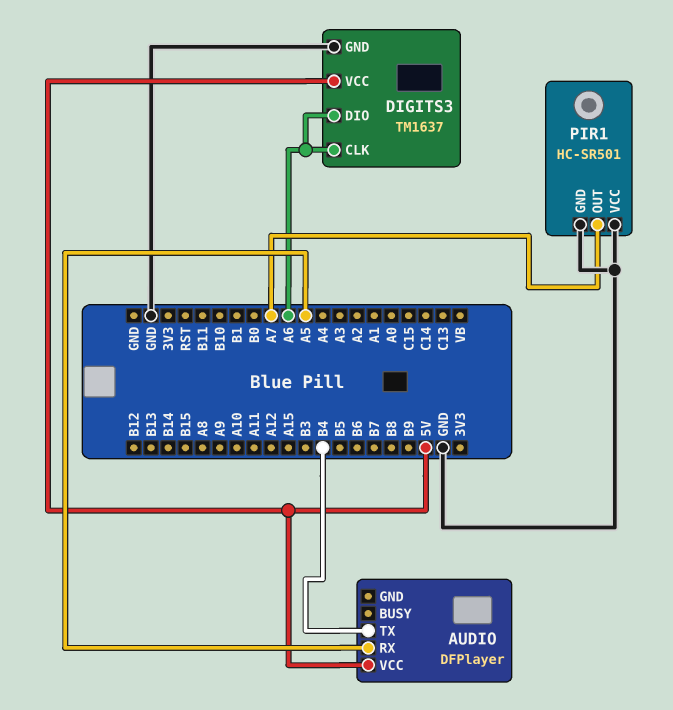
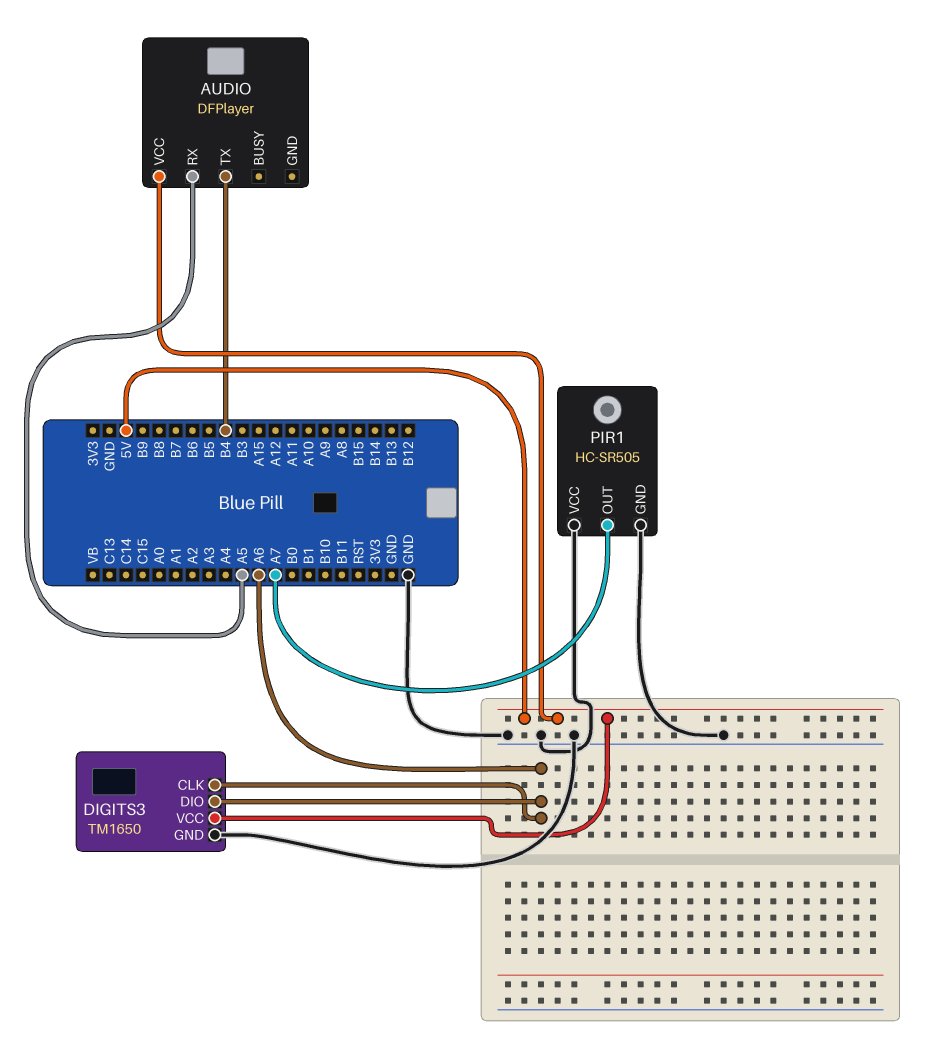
DIGITS3: TM1637 -> TM1650
PIR1: HC-SR501 -> HC-SR505

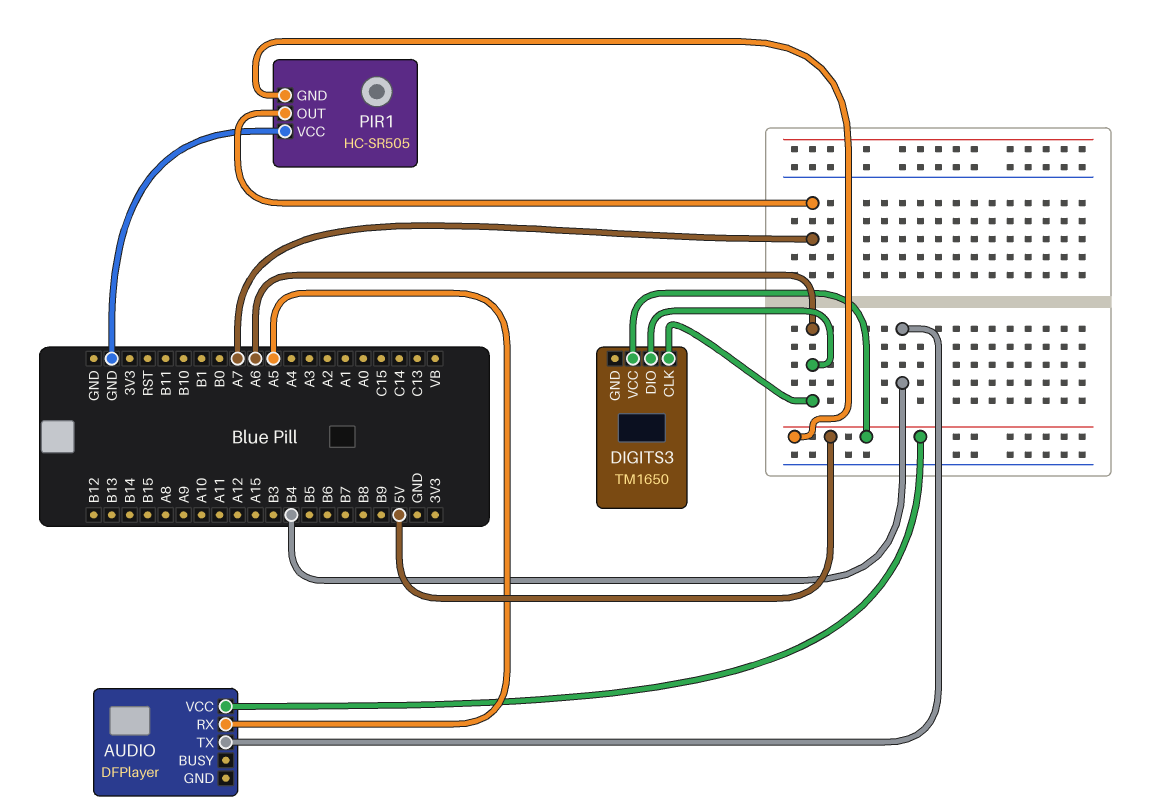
DIGITS3 pin GND: GND -> none
PIR1 pin GND: GND -> 5V

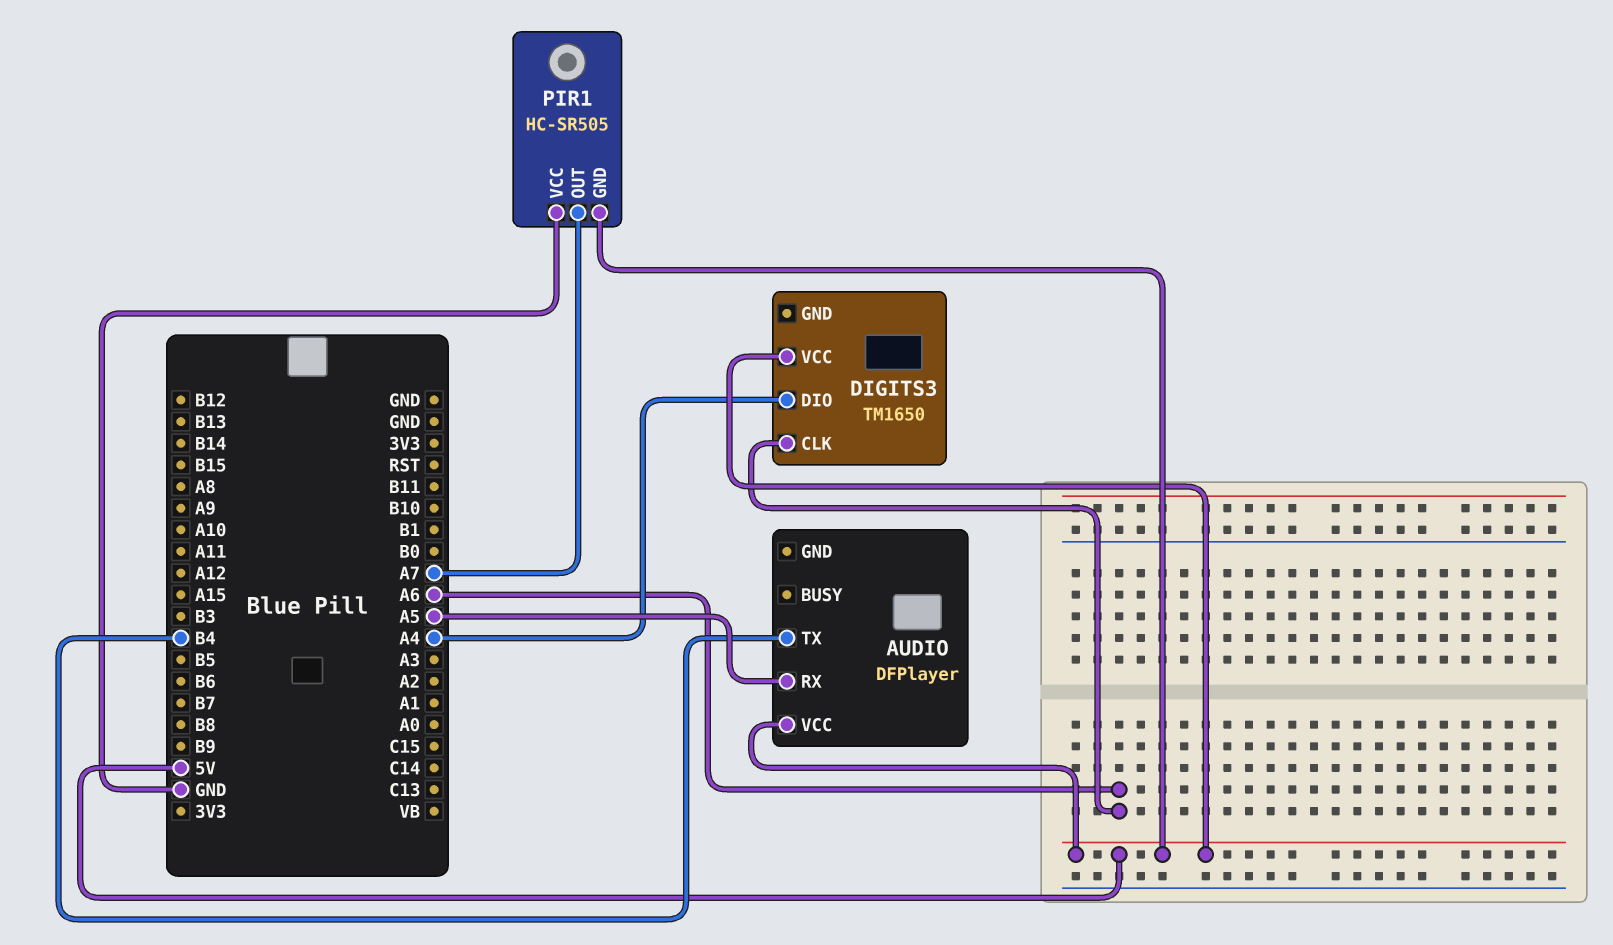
DIGITS3 pin DIO: A6 -> A4

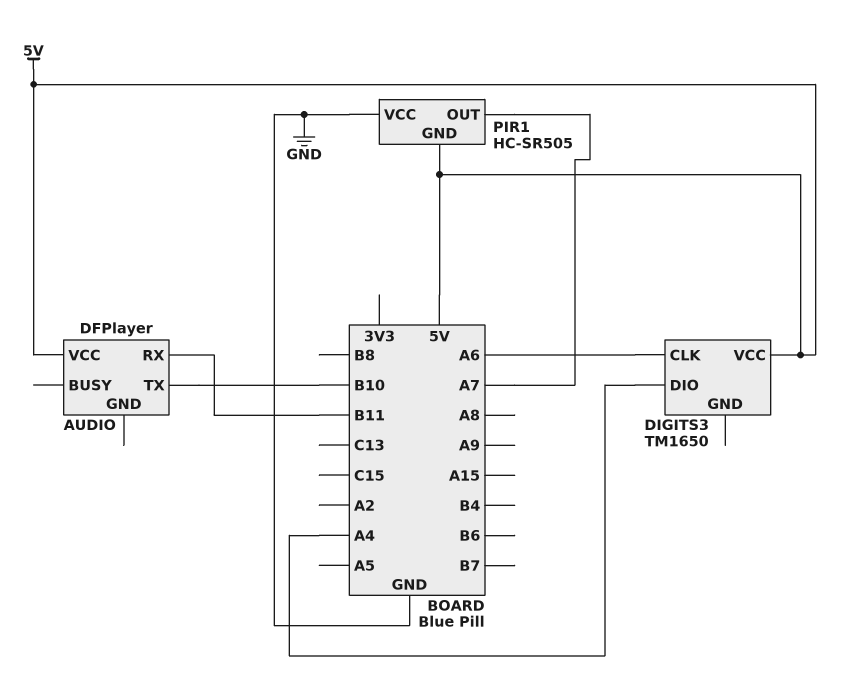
AUDIO pin RX: A5 -> B11
AUDIO pin TX: B4 -> B10

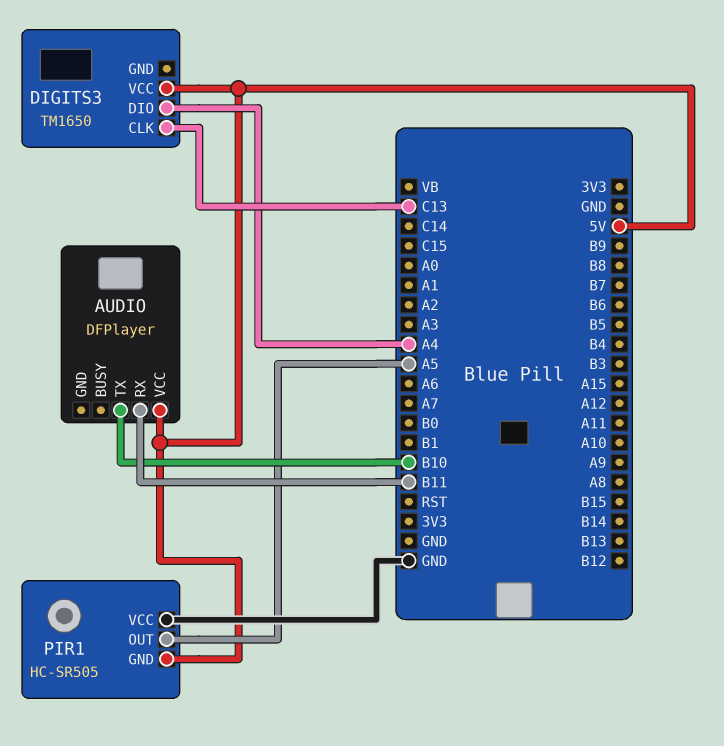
DIGITS3 pin CLK: A6 -> C13
PIR1 pin OUT: A7 -> A5

